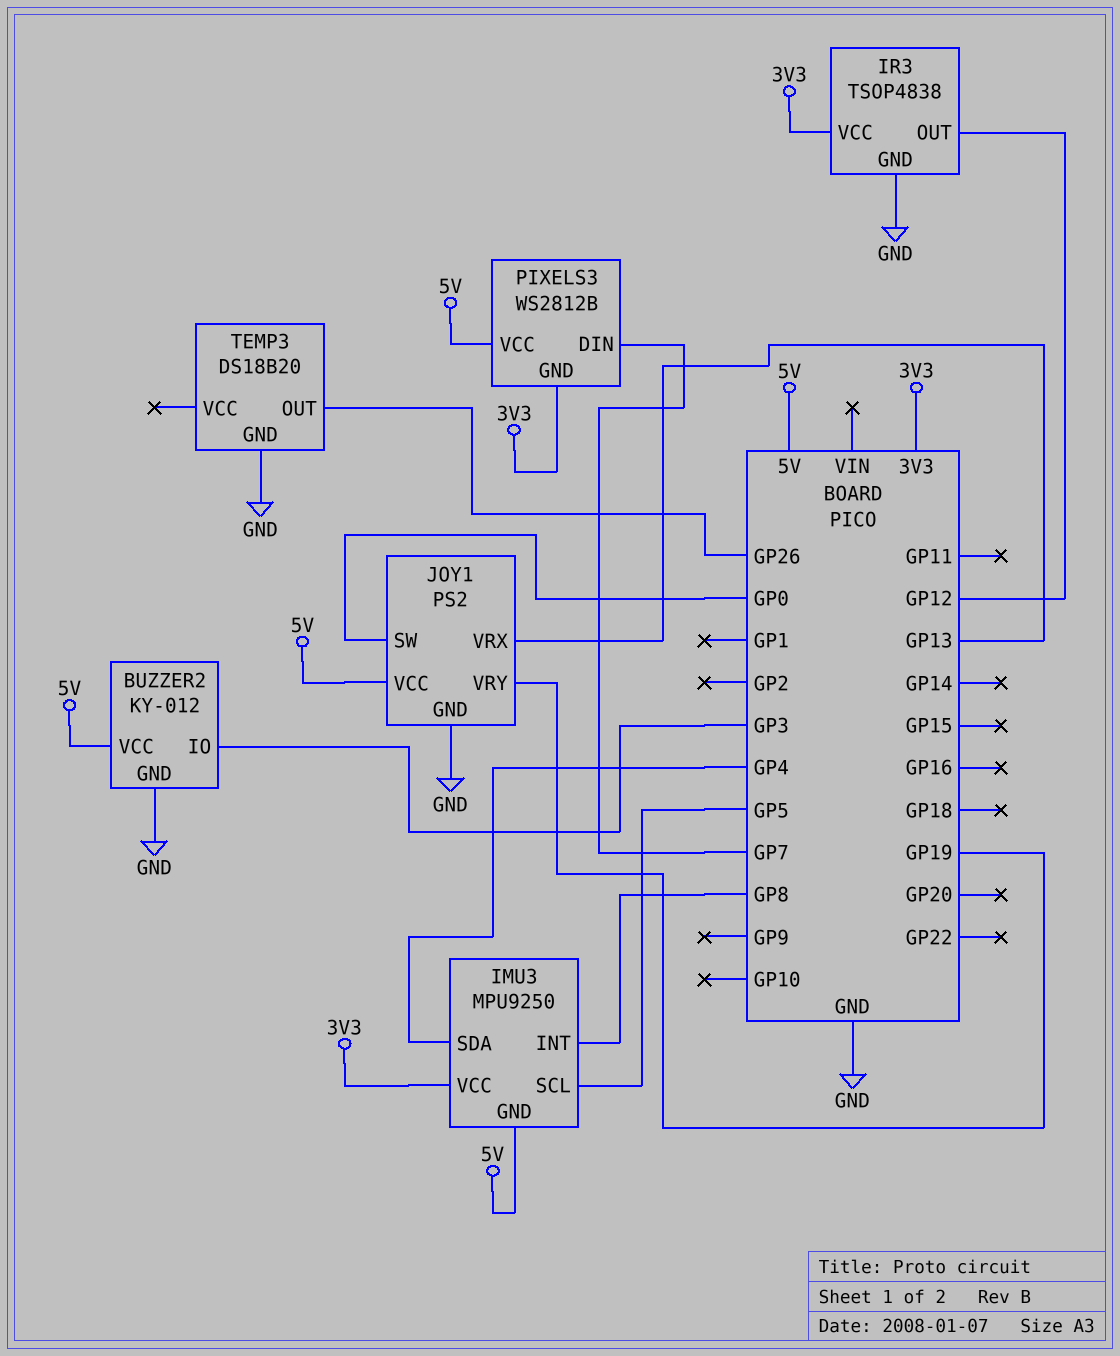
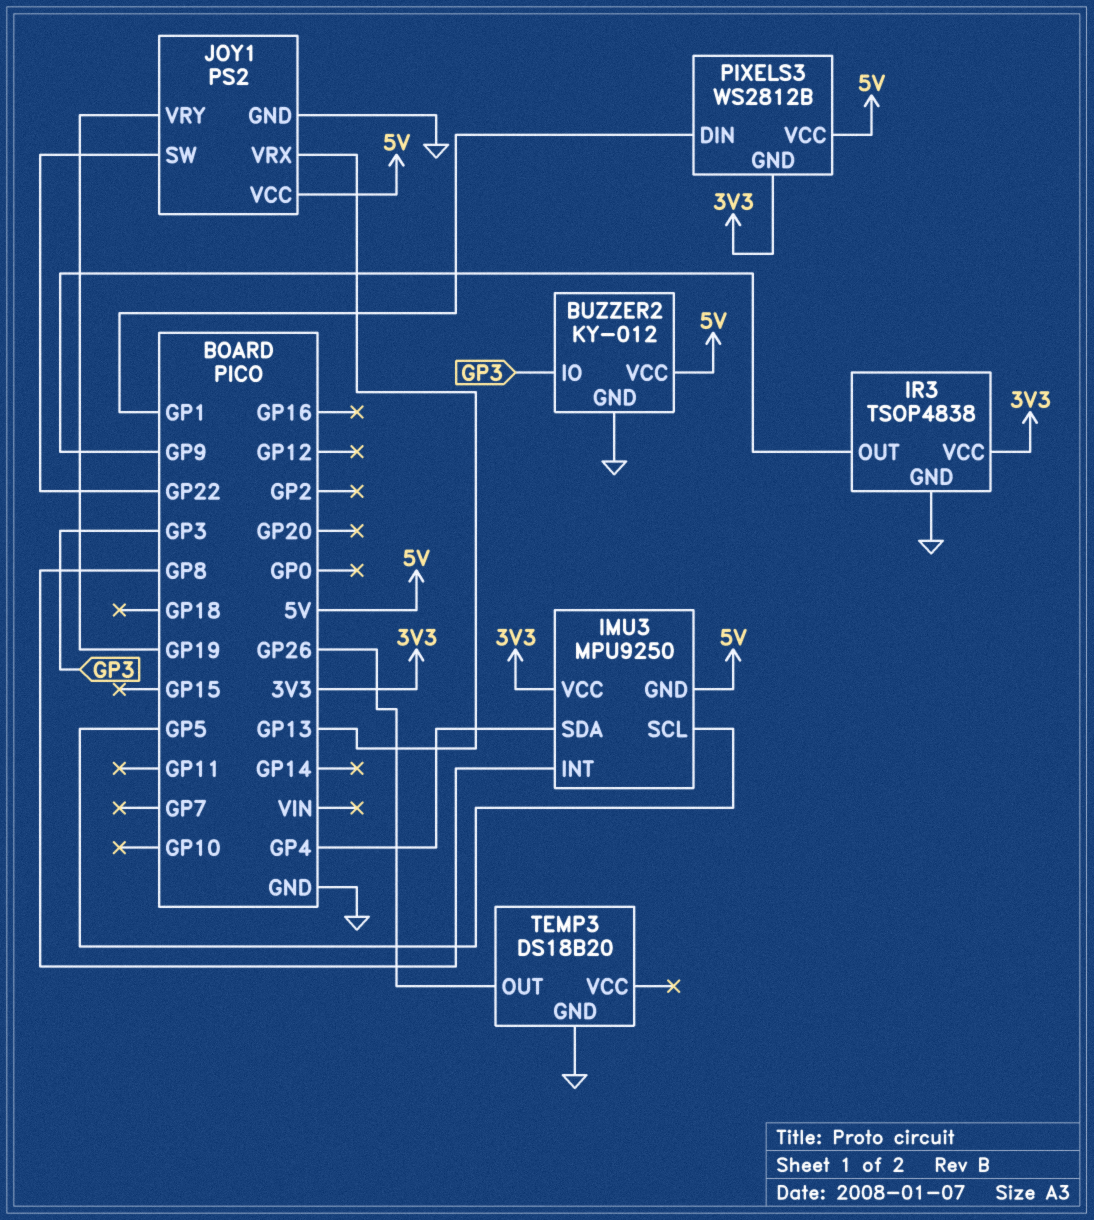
IR3 pin OUT: GP12 -> GP9
JOY1 pin SW: GP0 -> GP22
PIXELS3 pin DIN: GP7 -> GP1

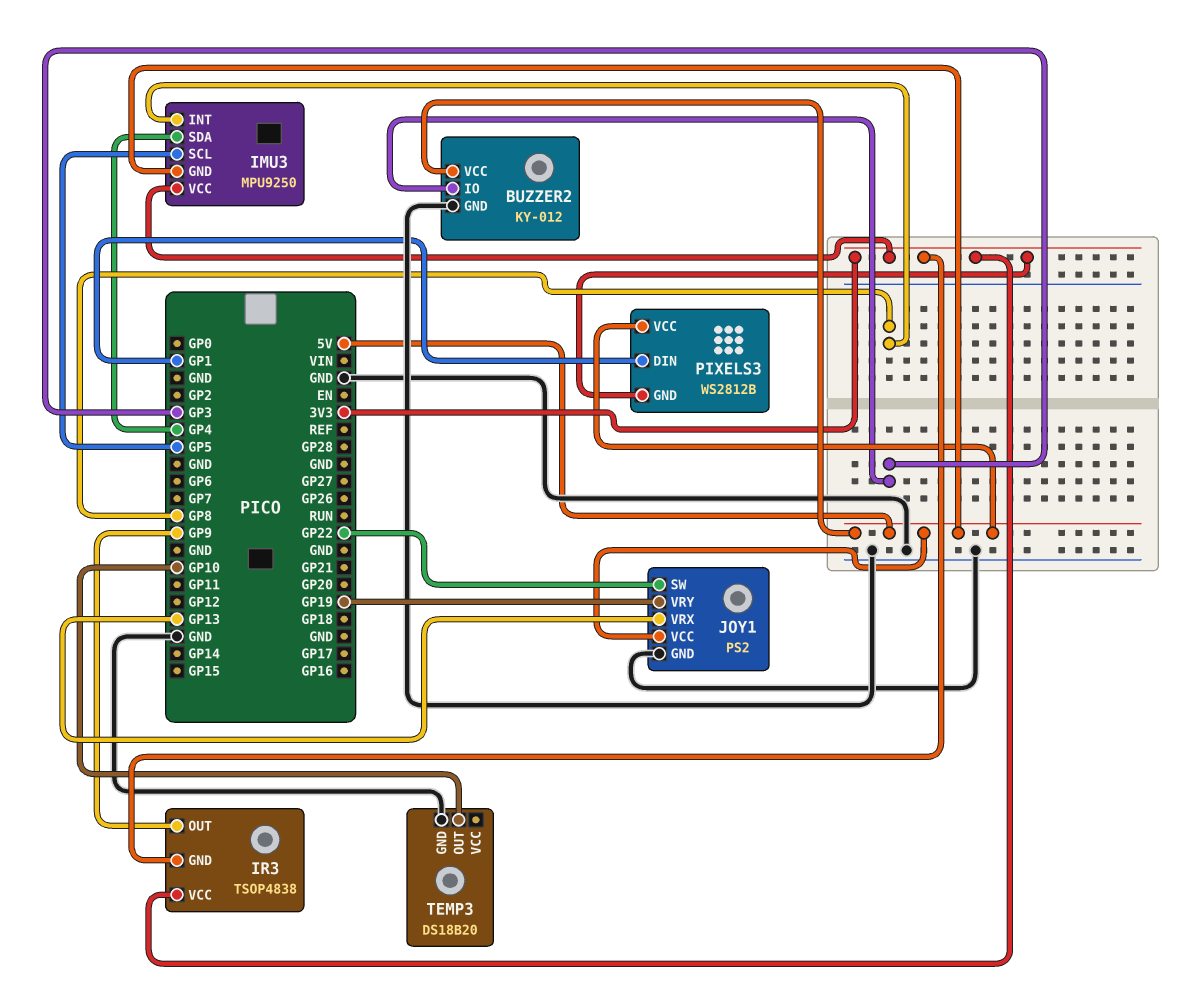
IR3 pin GND: GND -> 3V3
TEMP3 pin OUT: GP26 -> GP10

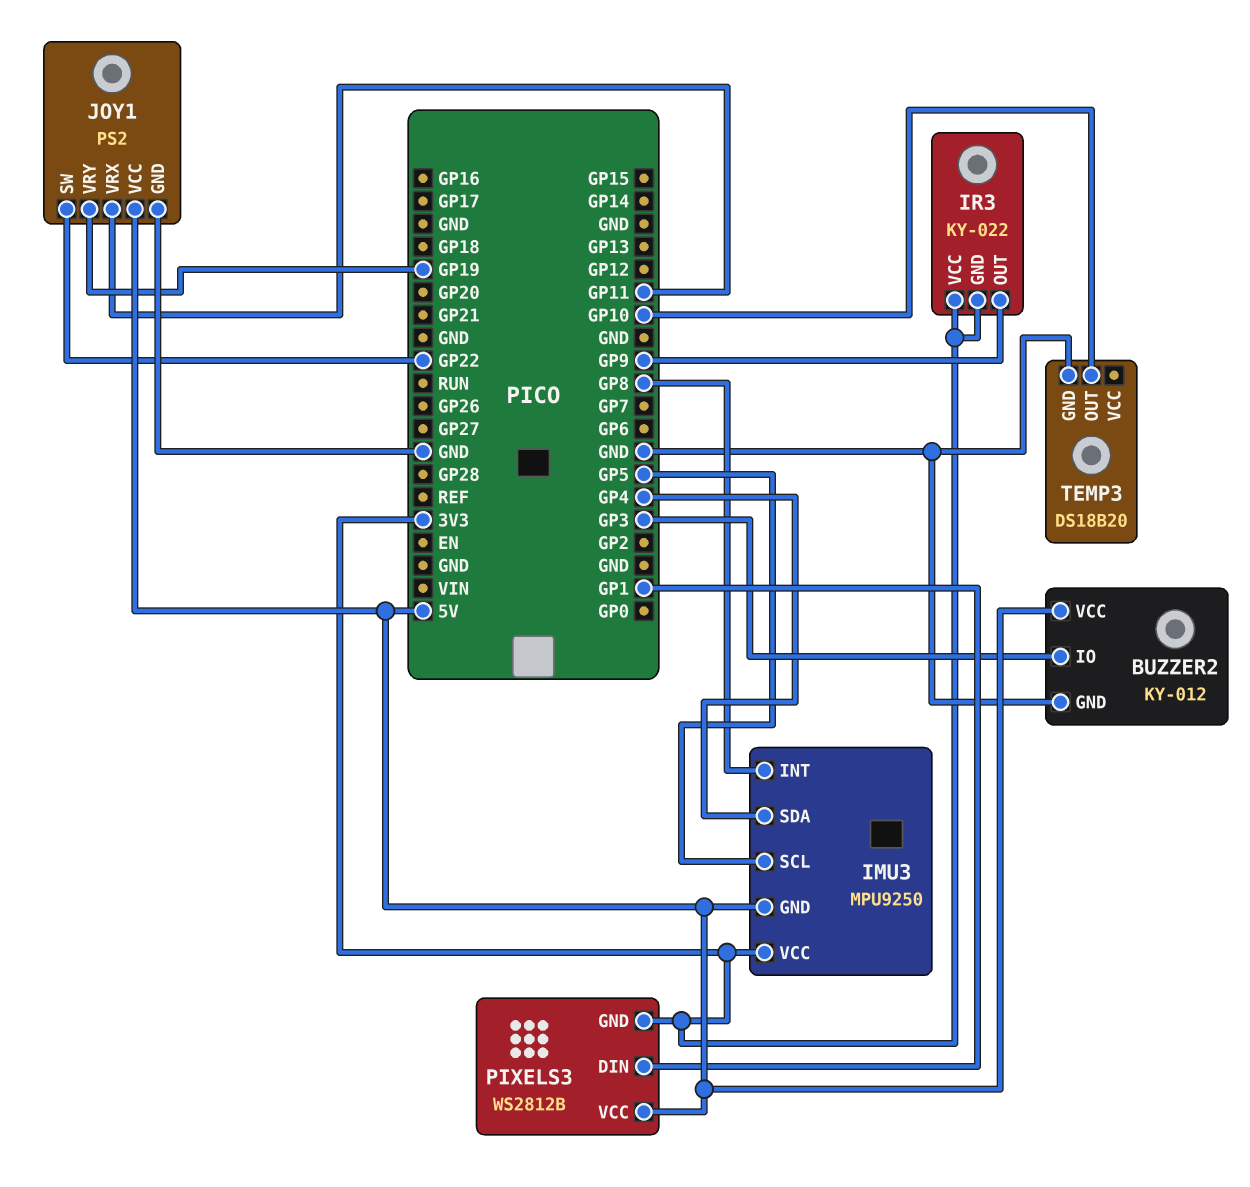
IR3: TSOP4838 -> KY-022
JOY1 pin VRX: GP13 -> GP11

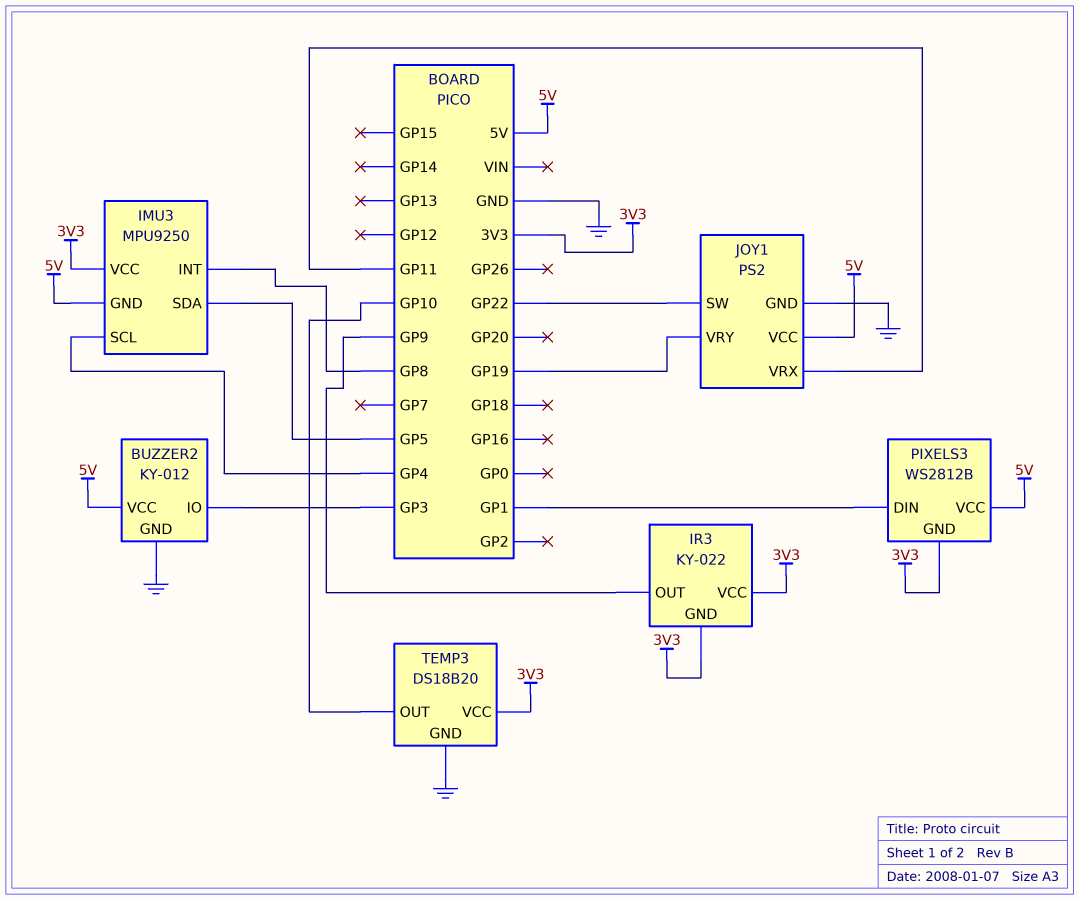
IMU3 pin SCL: GP5 -> GP4
IMU3 pin SDA: GP4 -> GP5
TEMP3 pin VCC: none -> 3V3

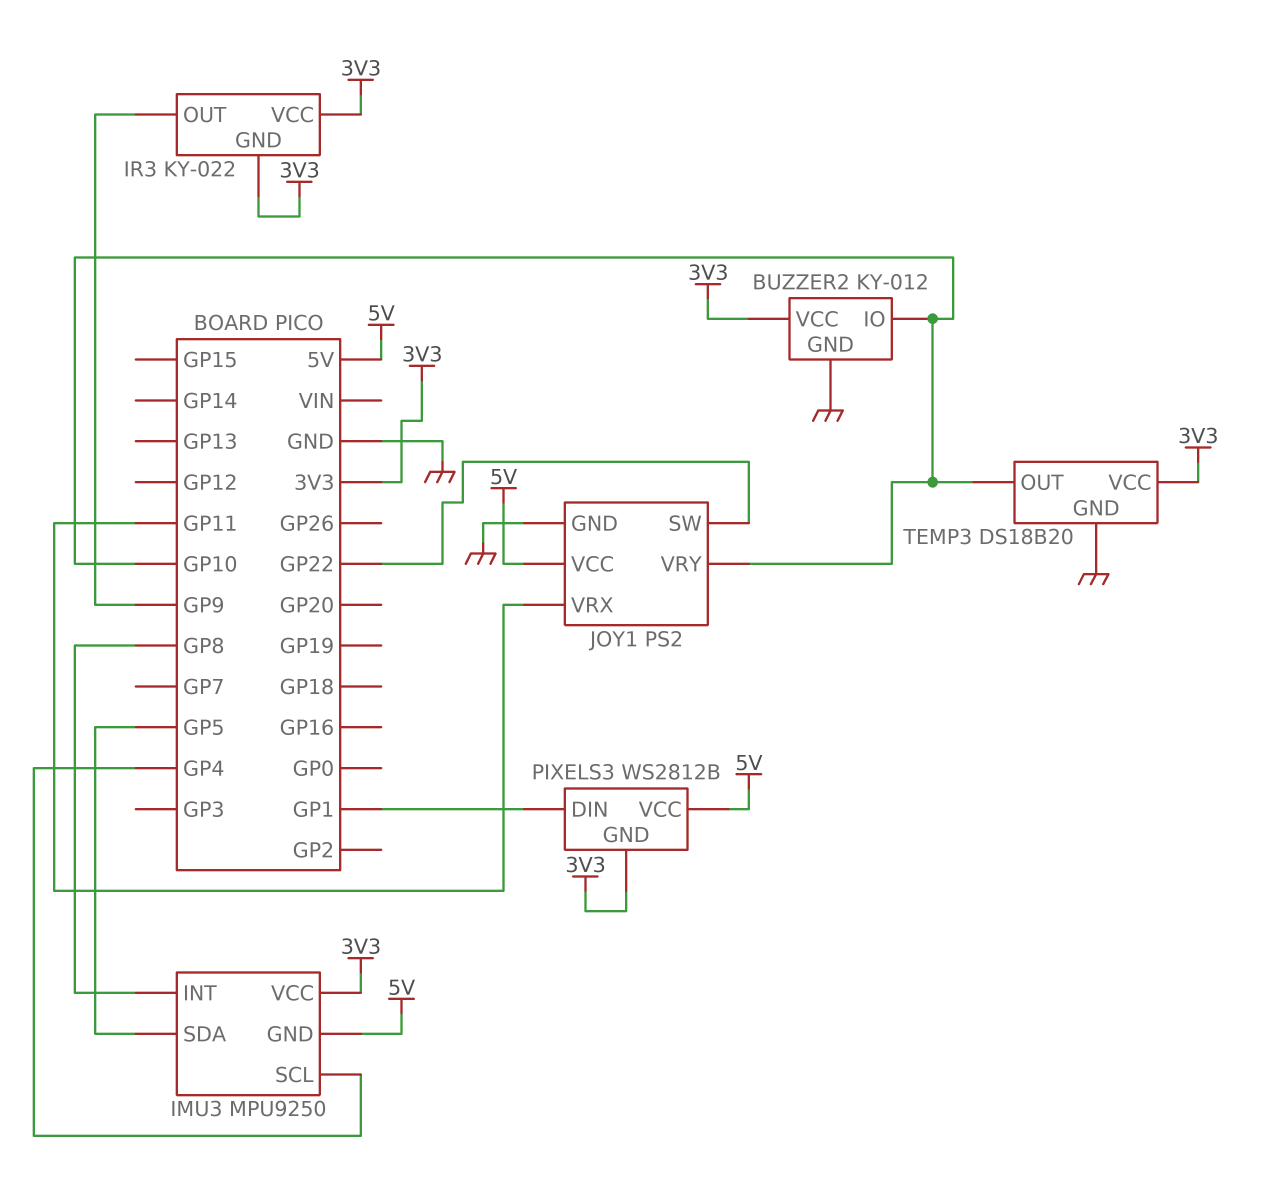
BUZZER2 pin IO: GP3 -> GP10
BUZZER2 pin VCC: 5V -> 3V3
JOY1 pin VRY: GP19 -> GP10

